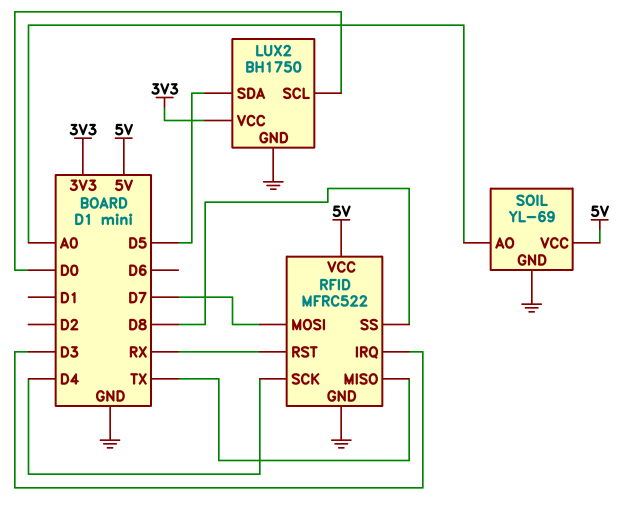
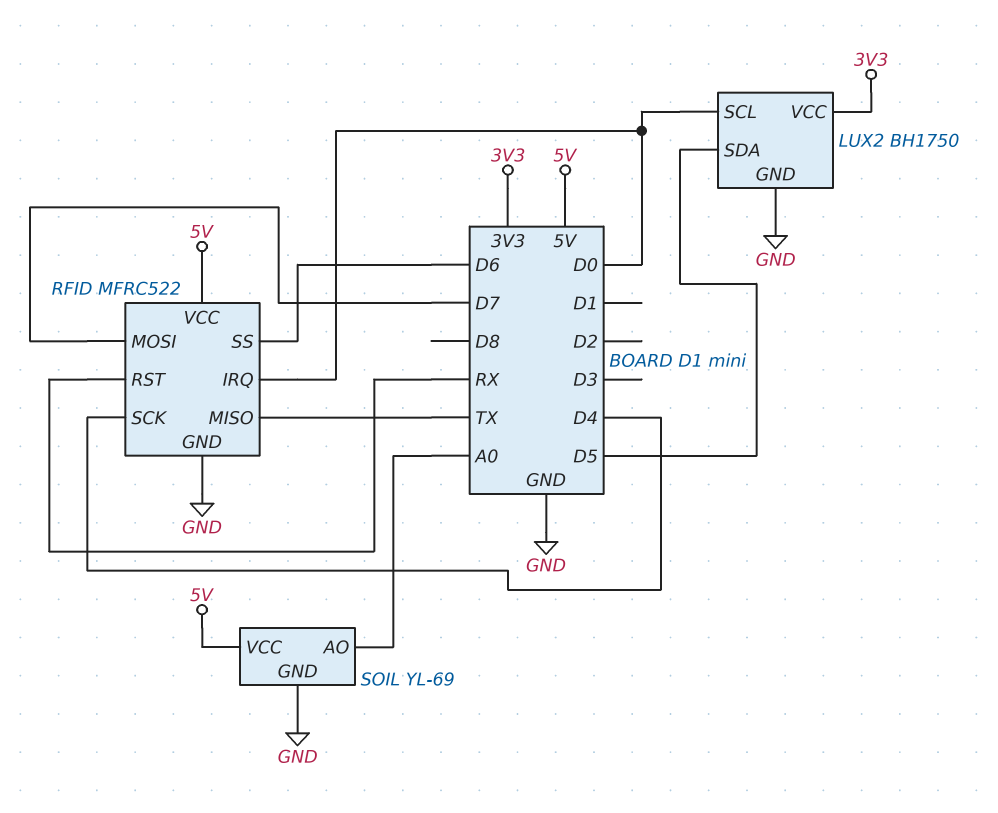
RFID pin IRQ: D3 -> D0
RFID pin SS: D8 -> D6

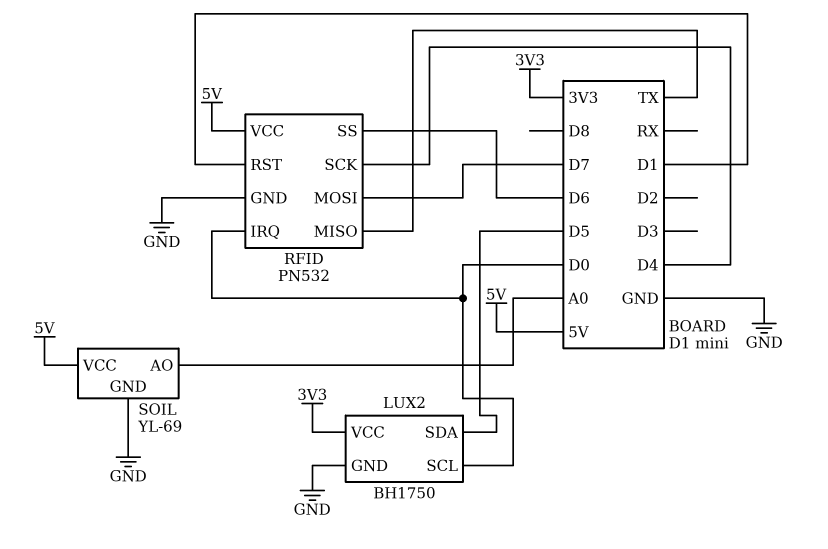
RFID: MFRC522 -> PN532
RFID pin RST: RX -> D1

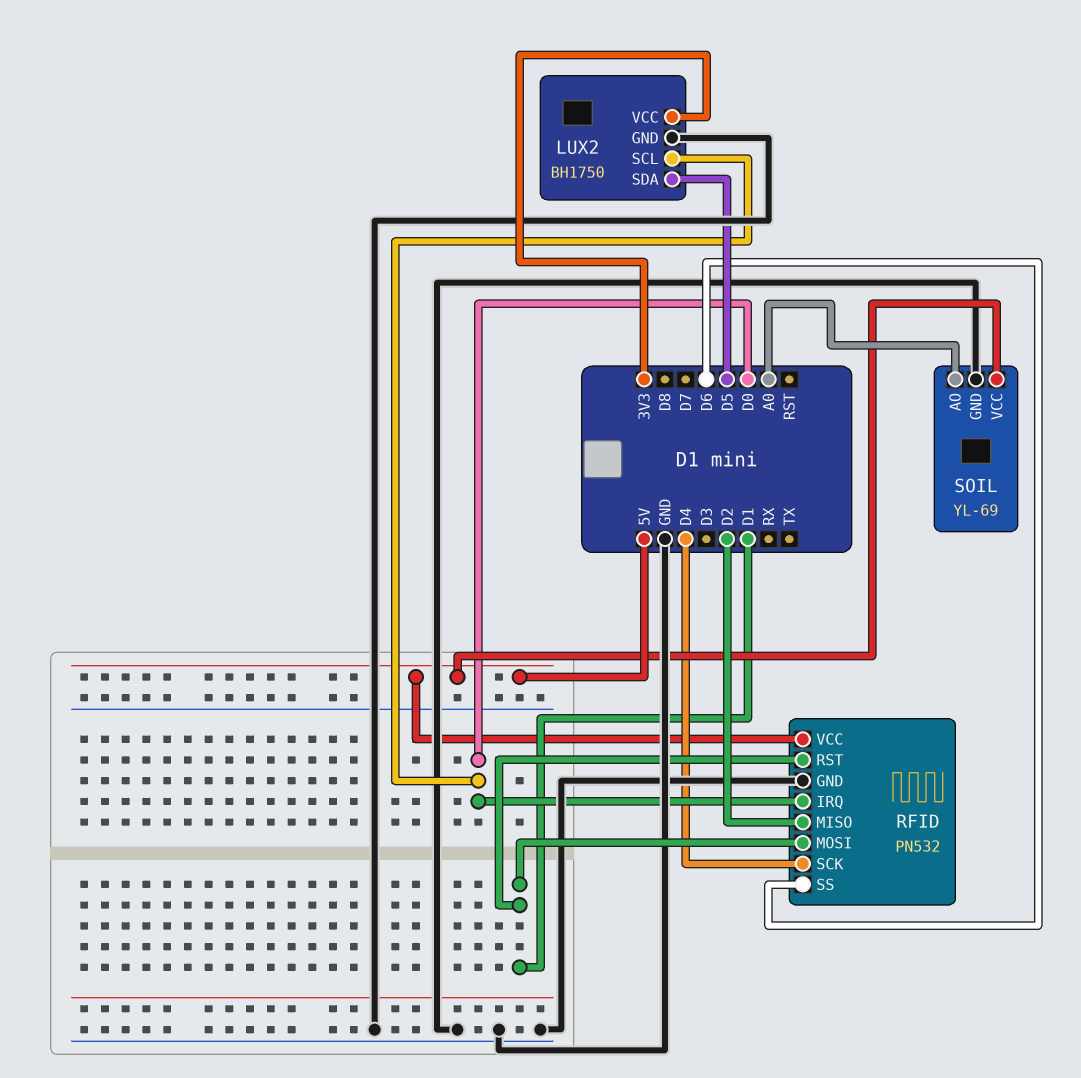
RFID pin MISO: TX -> D2
RFID pin MOSI: D7 -> D1

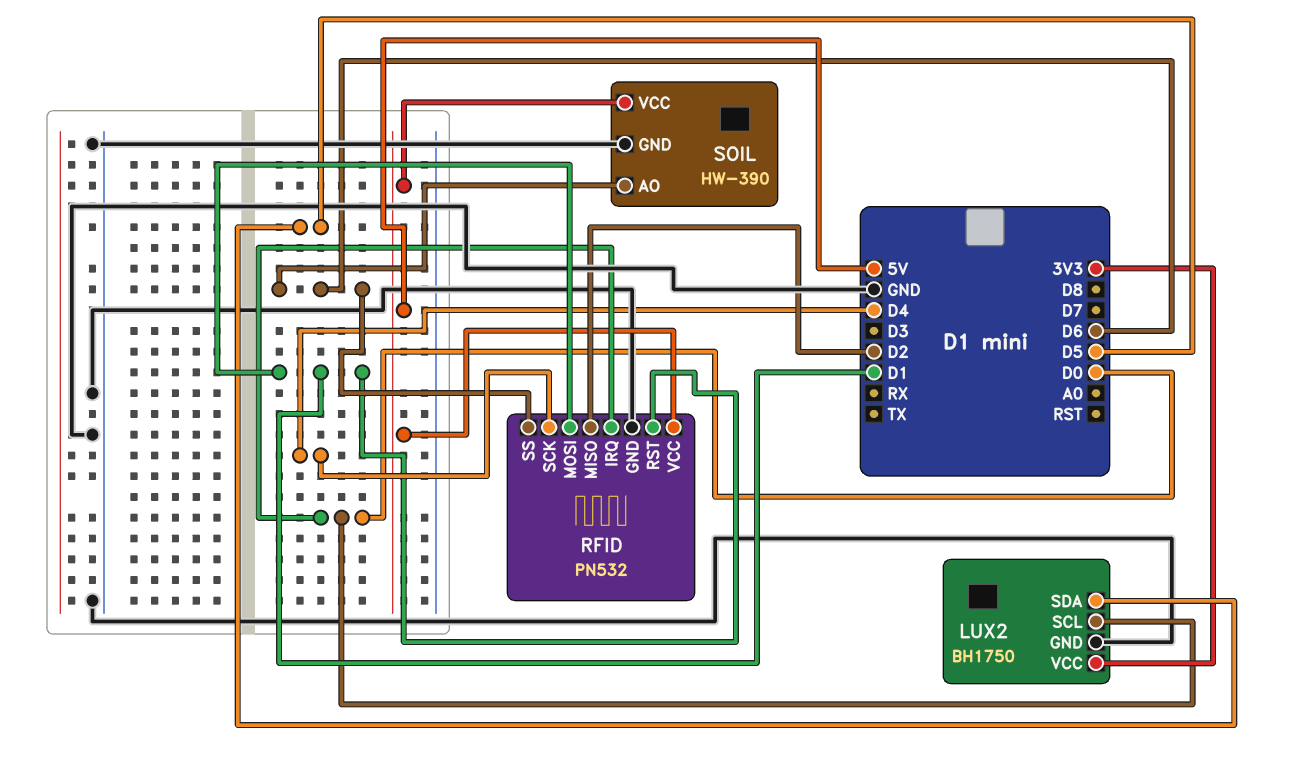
SOIL: YL-69 -> HW-390
SOIL pin AO: A0 -> D6

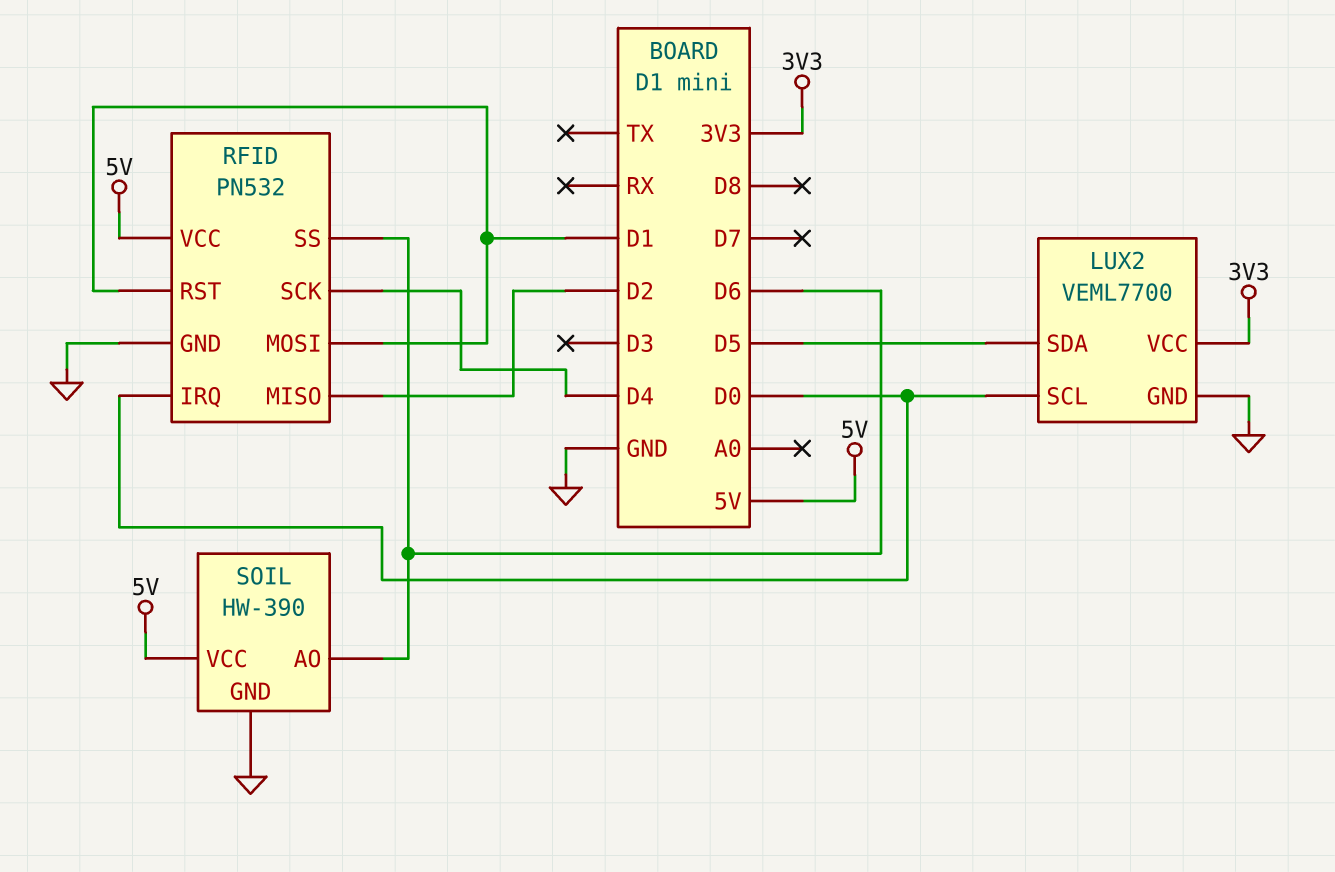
LUX2: BH1750 -> VEML7700

